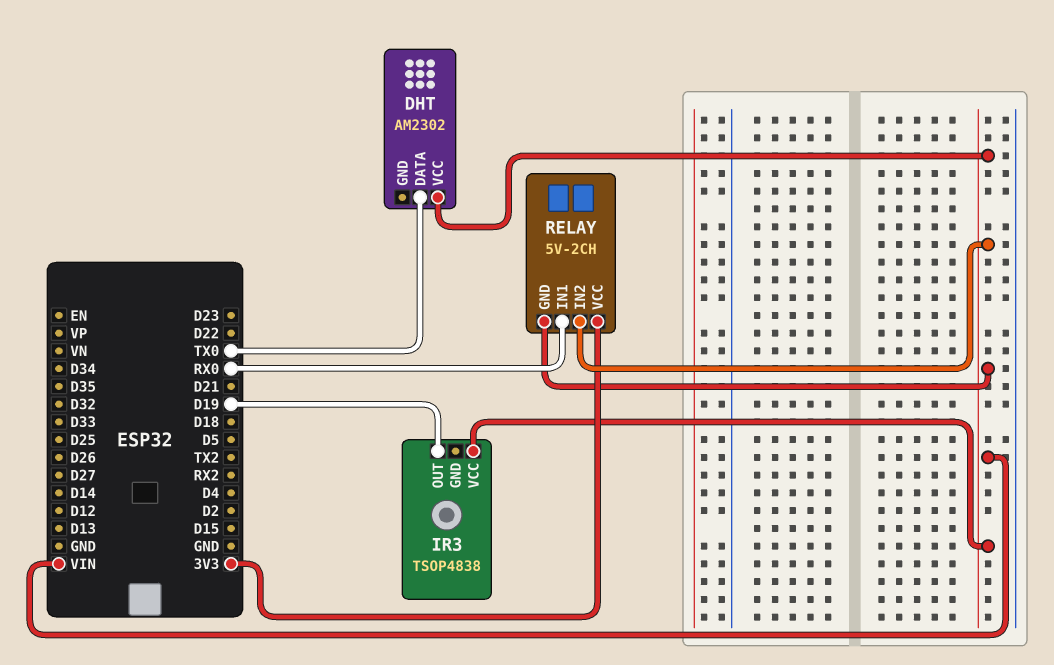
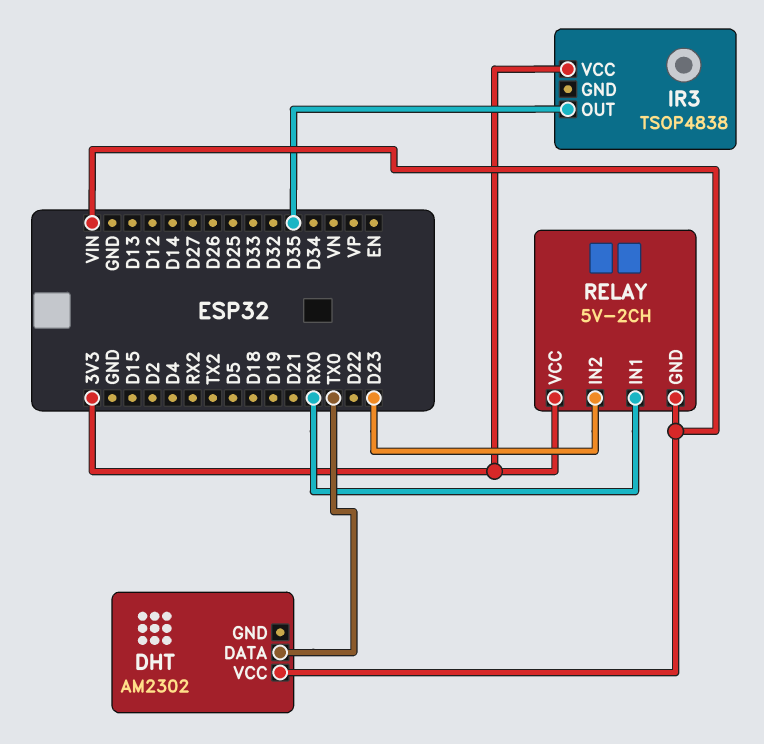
IR3 pin OUT: D19 -> D35
IR3 pin VCC: VIN -> 3V3
RELAY pin IN2: VIN -> D23

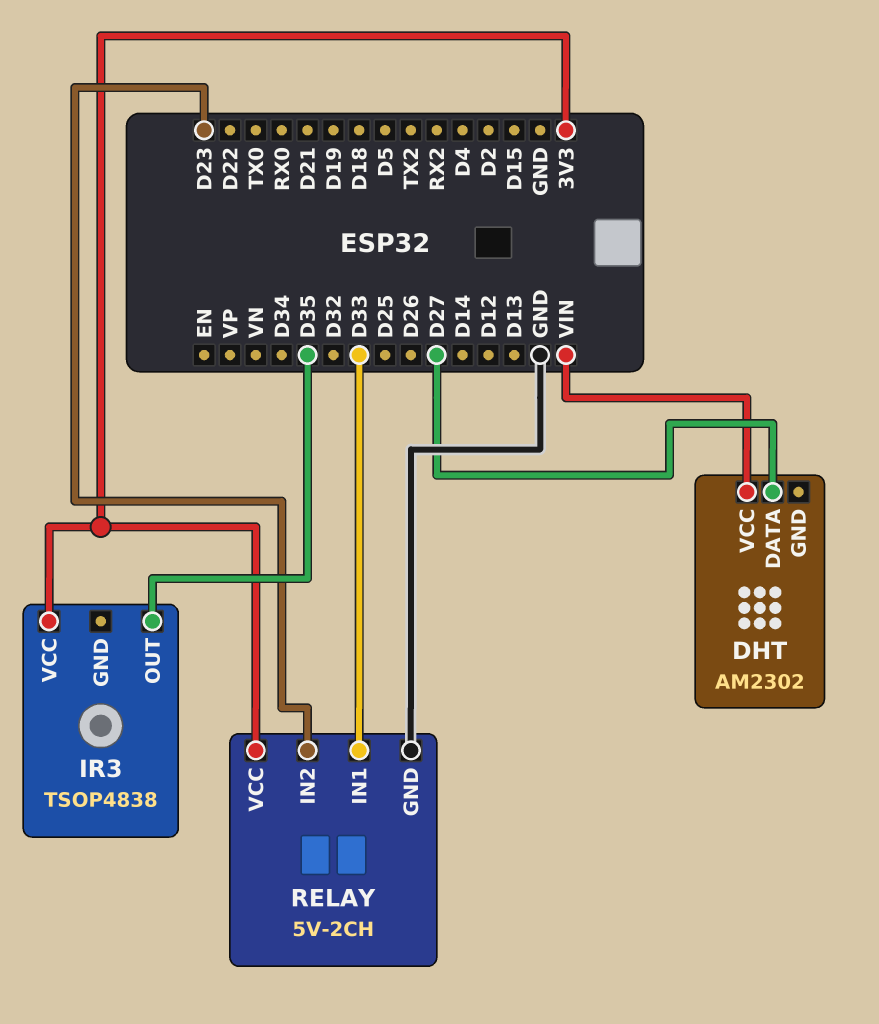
DHT pin DATA: TX0 -> D27
RELAY pin GND: VIN -> GND
RELAY pin IN1: RX0 -> D33

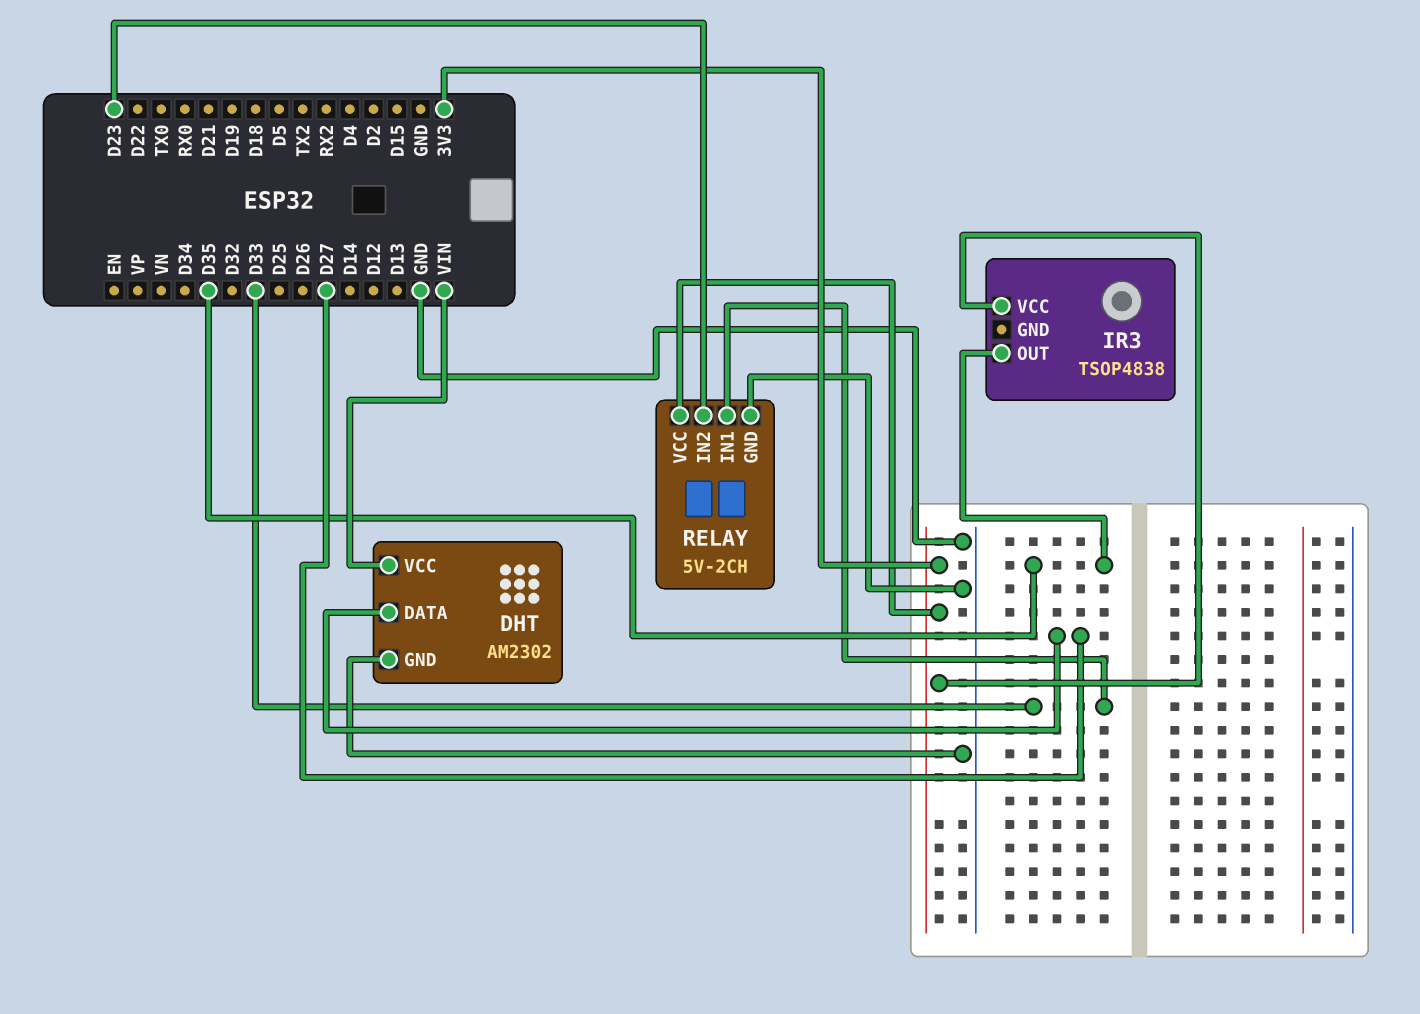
DHT pin GND: none -> GND

